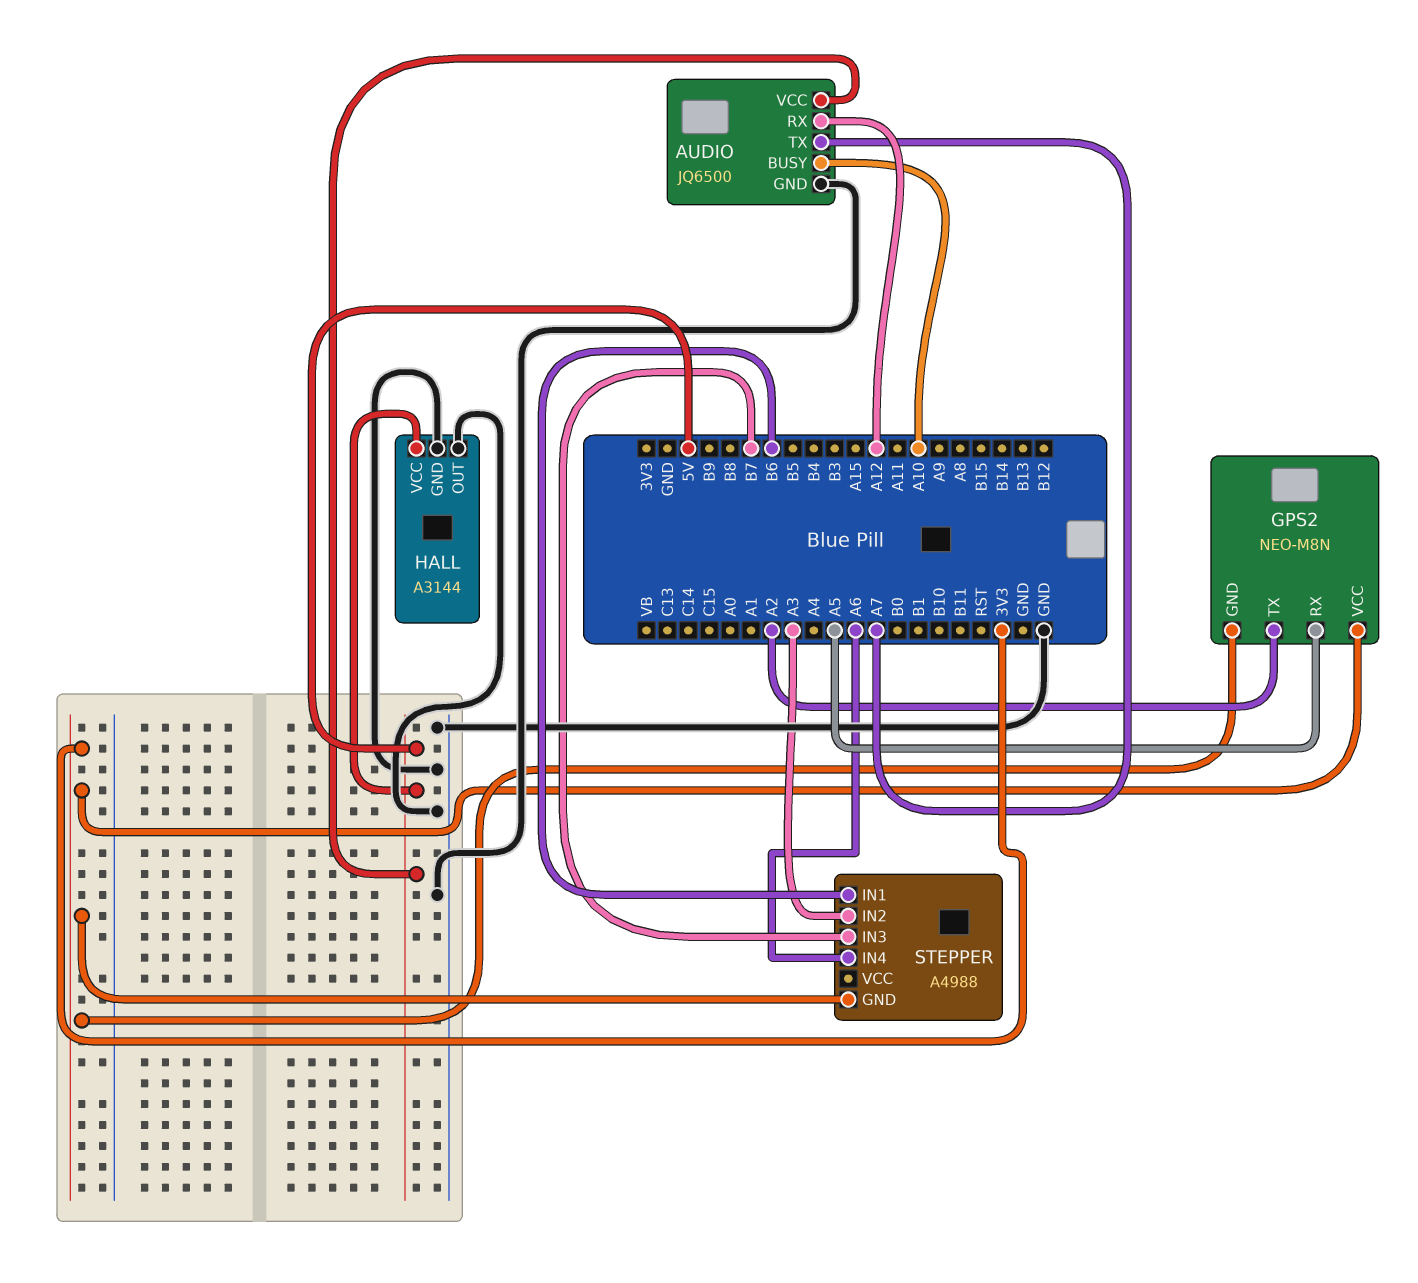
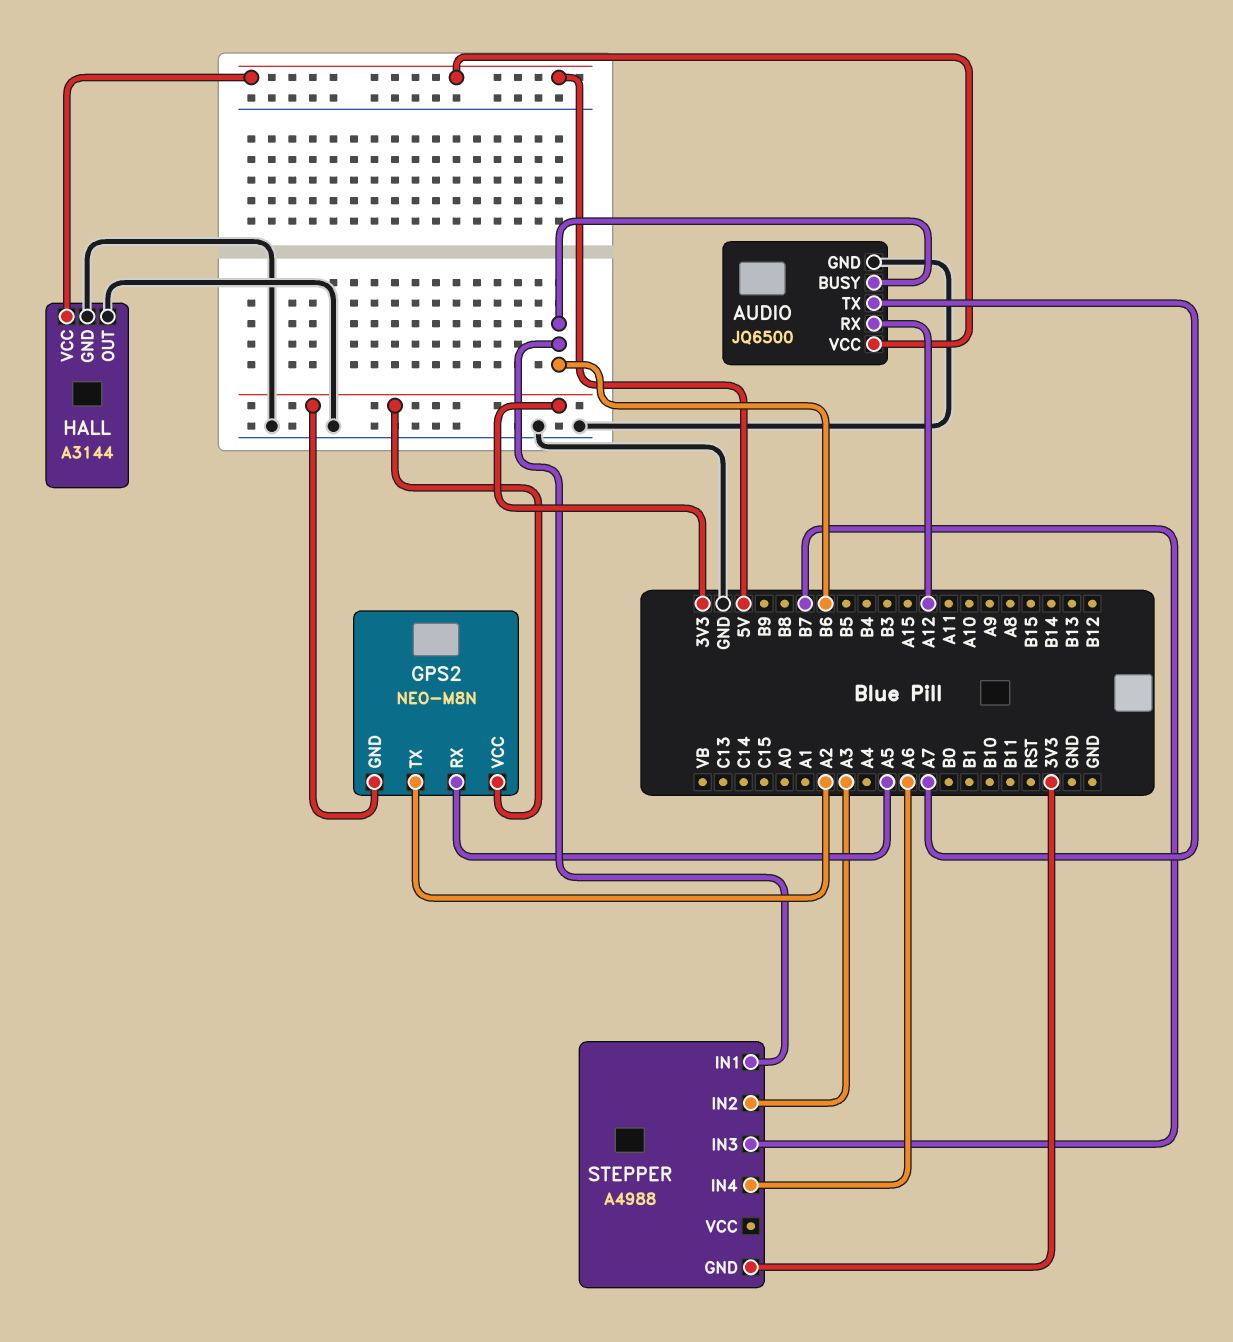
AUDIO pin BUSY: A10 -> B6

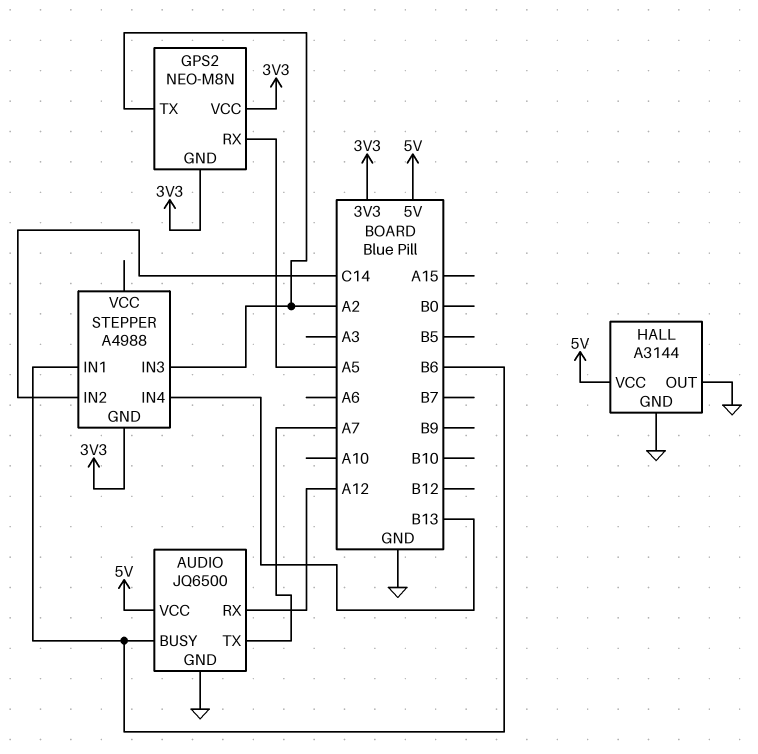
STEPPER pin IN2: A3 -> C14
STEPPER pin IN3: B7 -> A2
STEPPER pin IN4: A6 -> B13

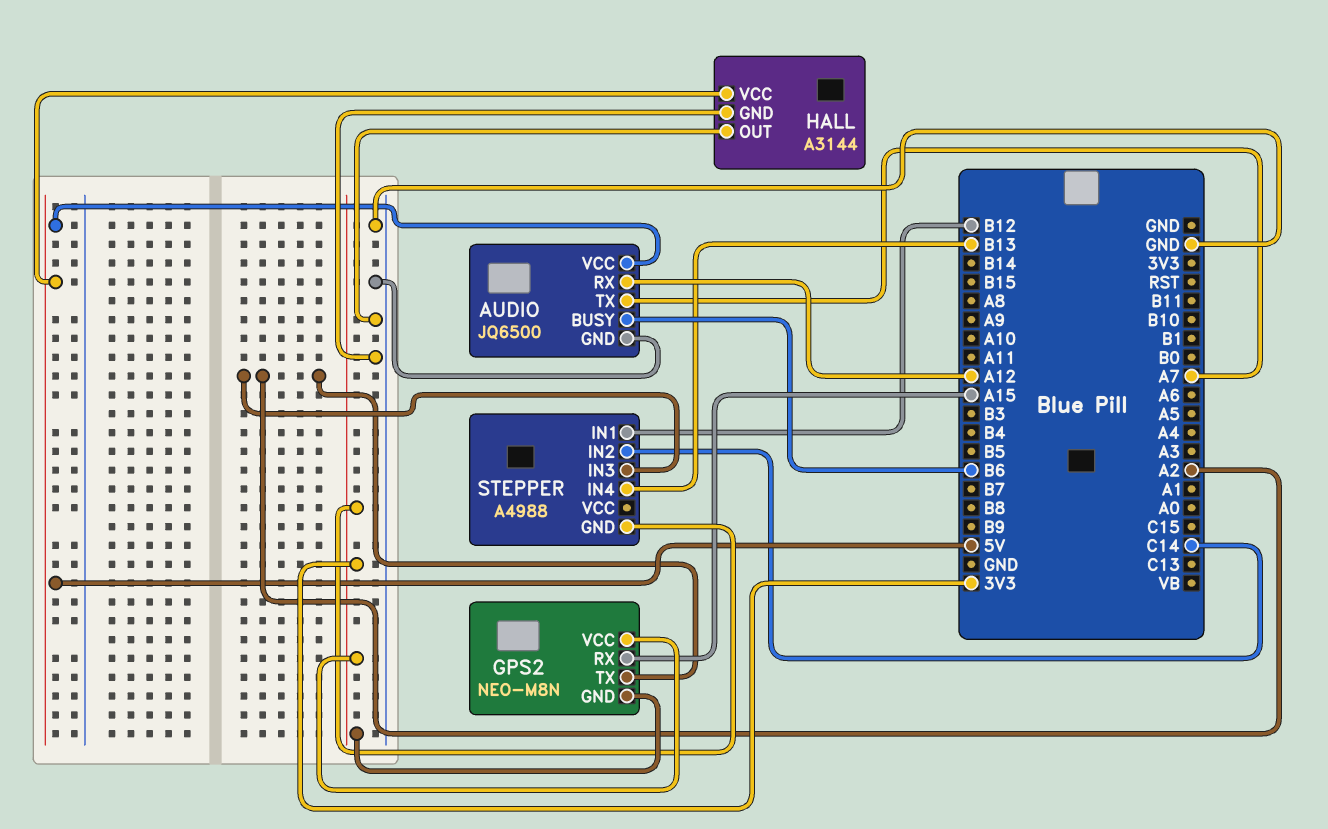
GPS2 pin RX: A5 -> A15
STEPPER pin IN1: B6 -> B12

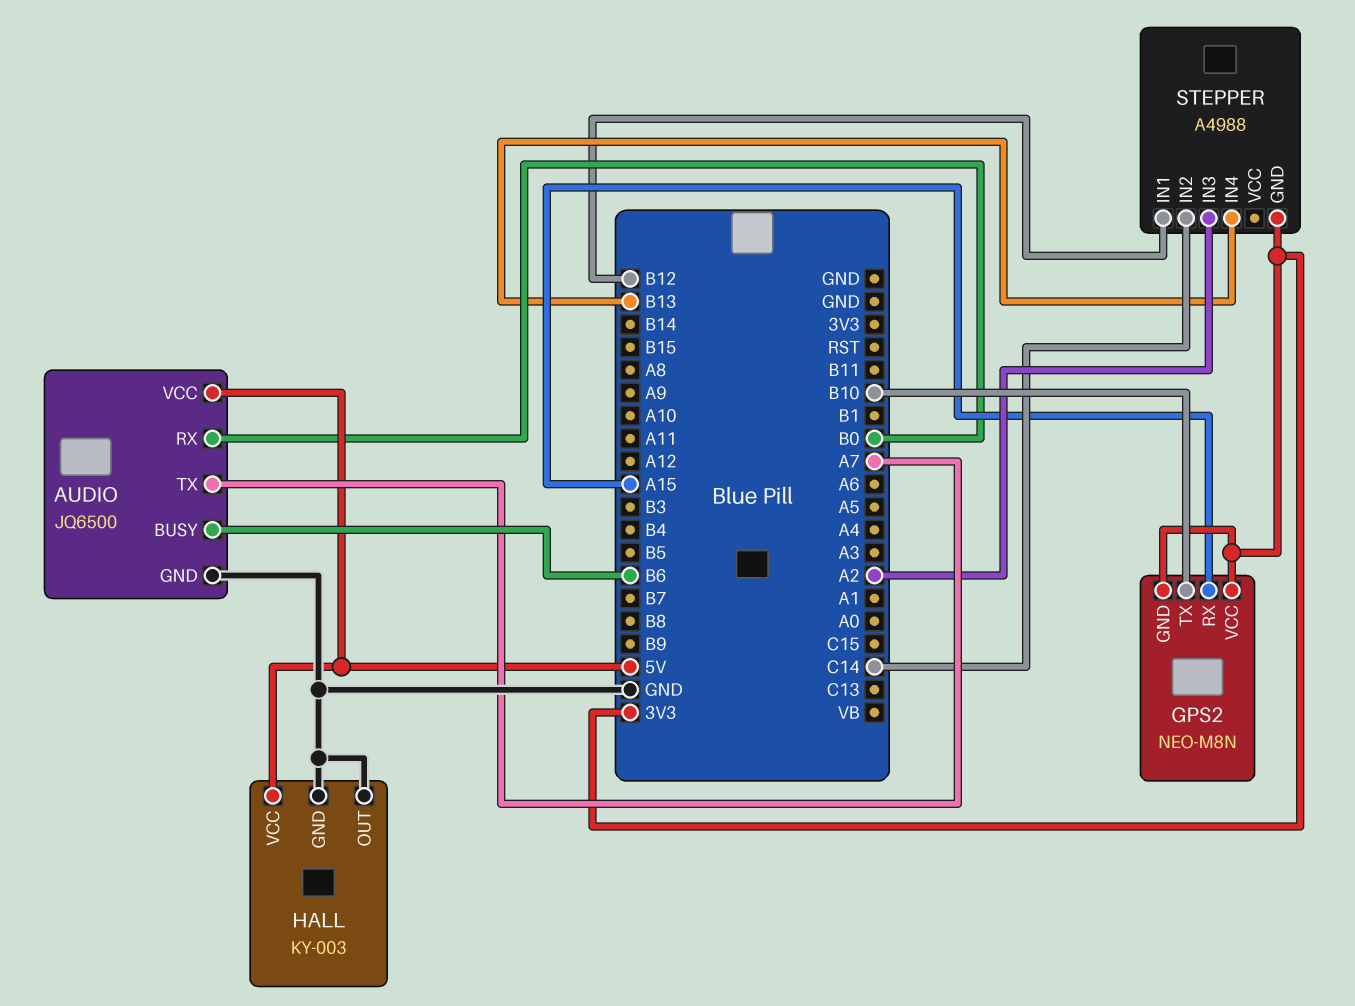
AUDIO pin RX: A12 -> B0
GPS2 pin TX: A2 -> B10
HALL: A3144 -> KY-003

